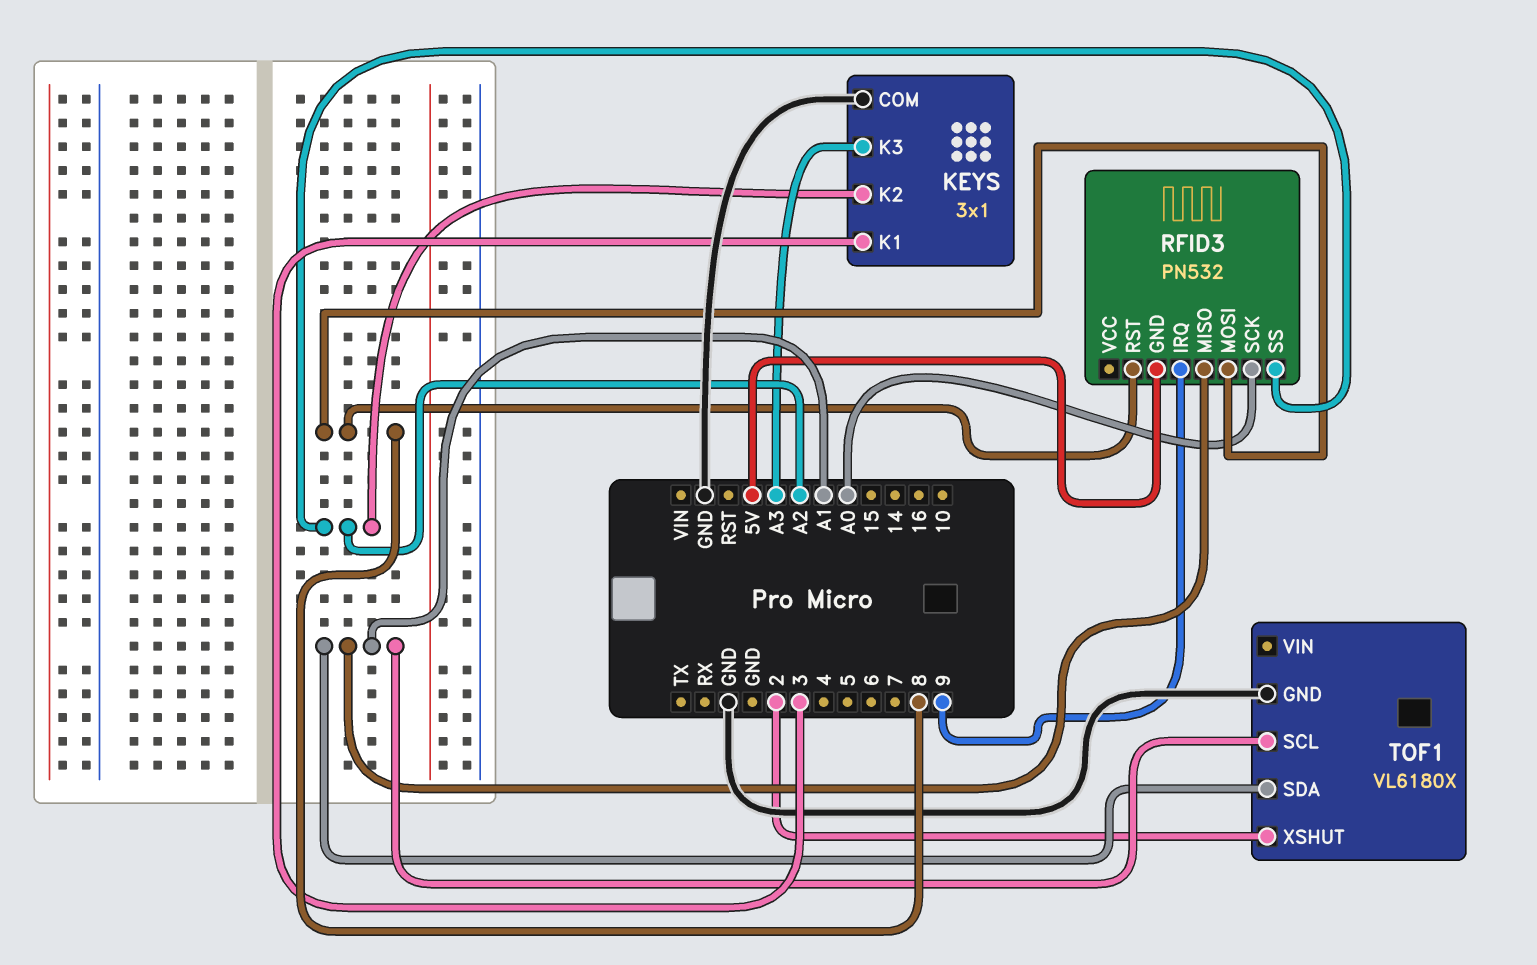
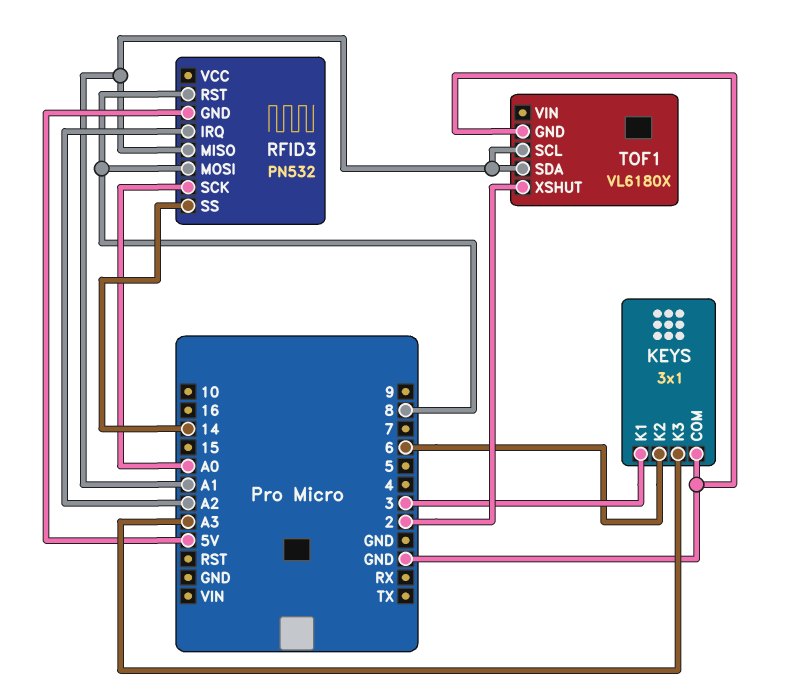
KEYS pin K2: A2 -> 6
RFID3 pin IRQ: 9 -> A2
RFID3 pin SS: A2 -> 14

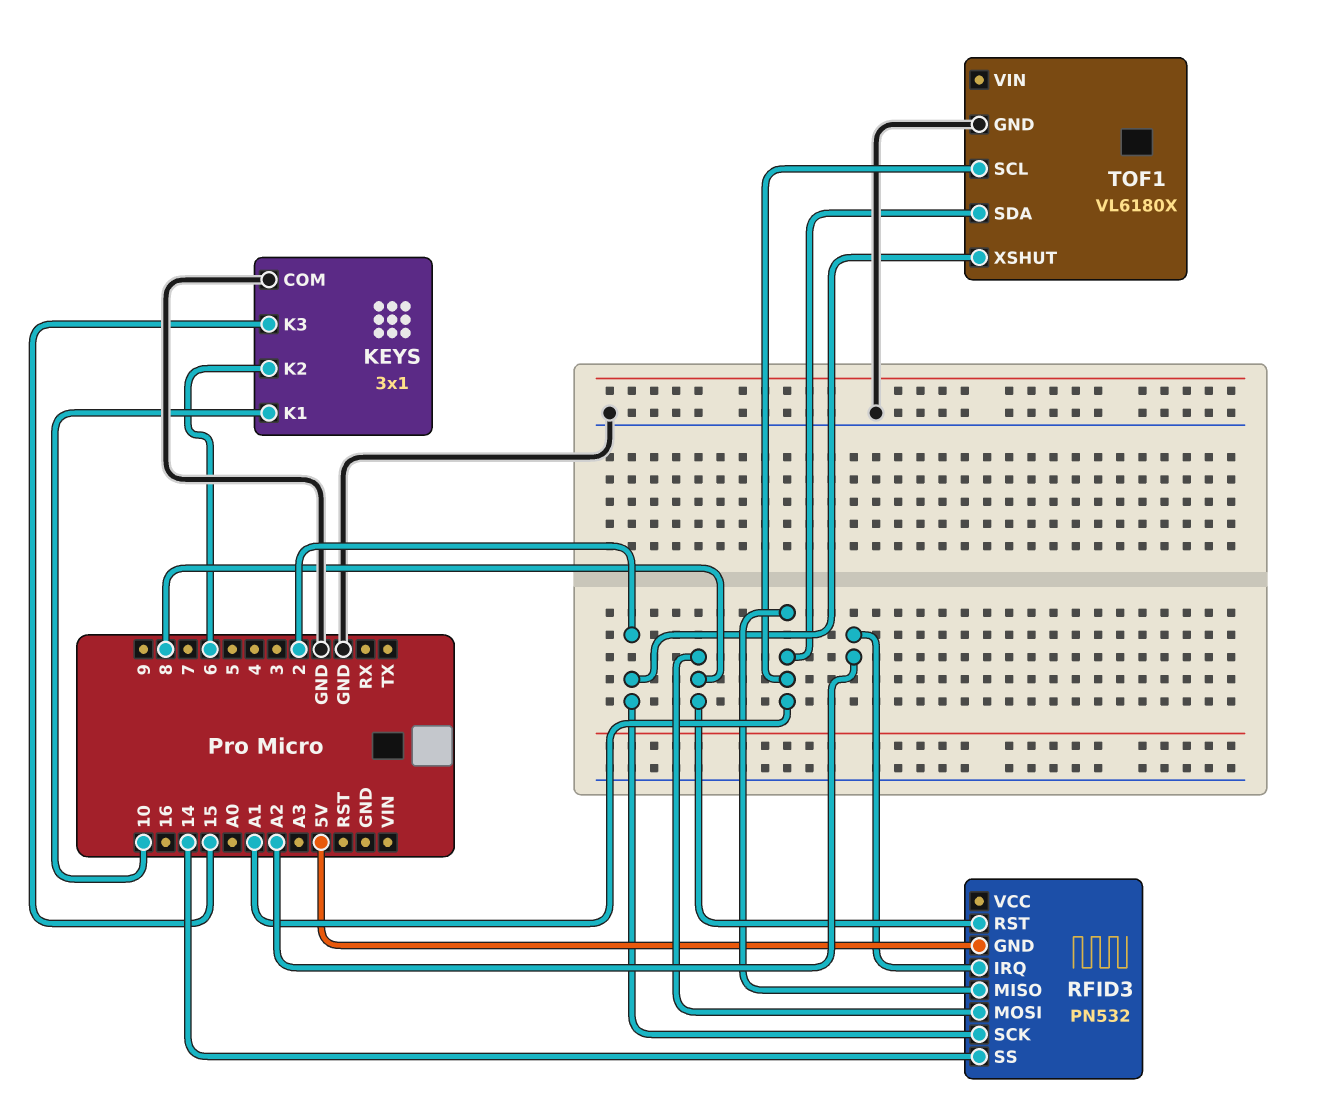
KEYS pin K1: 3 -> 10
KEYS pin K3: A3 -> 15
RFID3 pin SCK: A0 -> 2

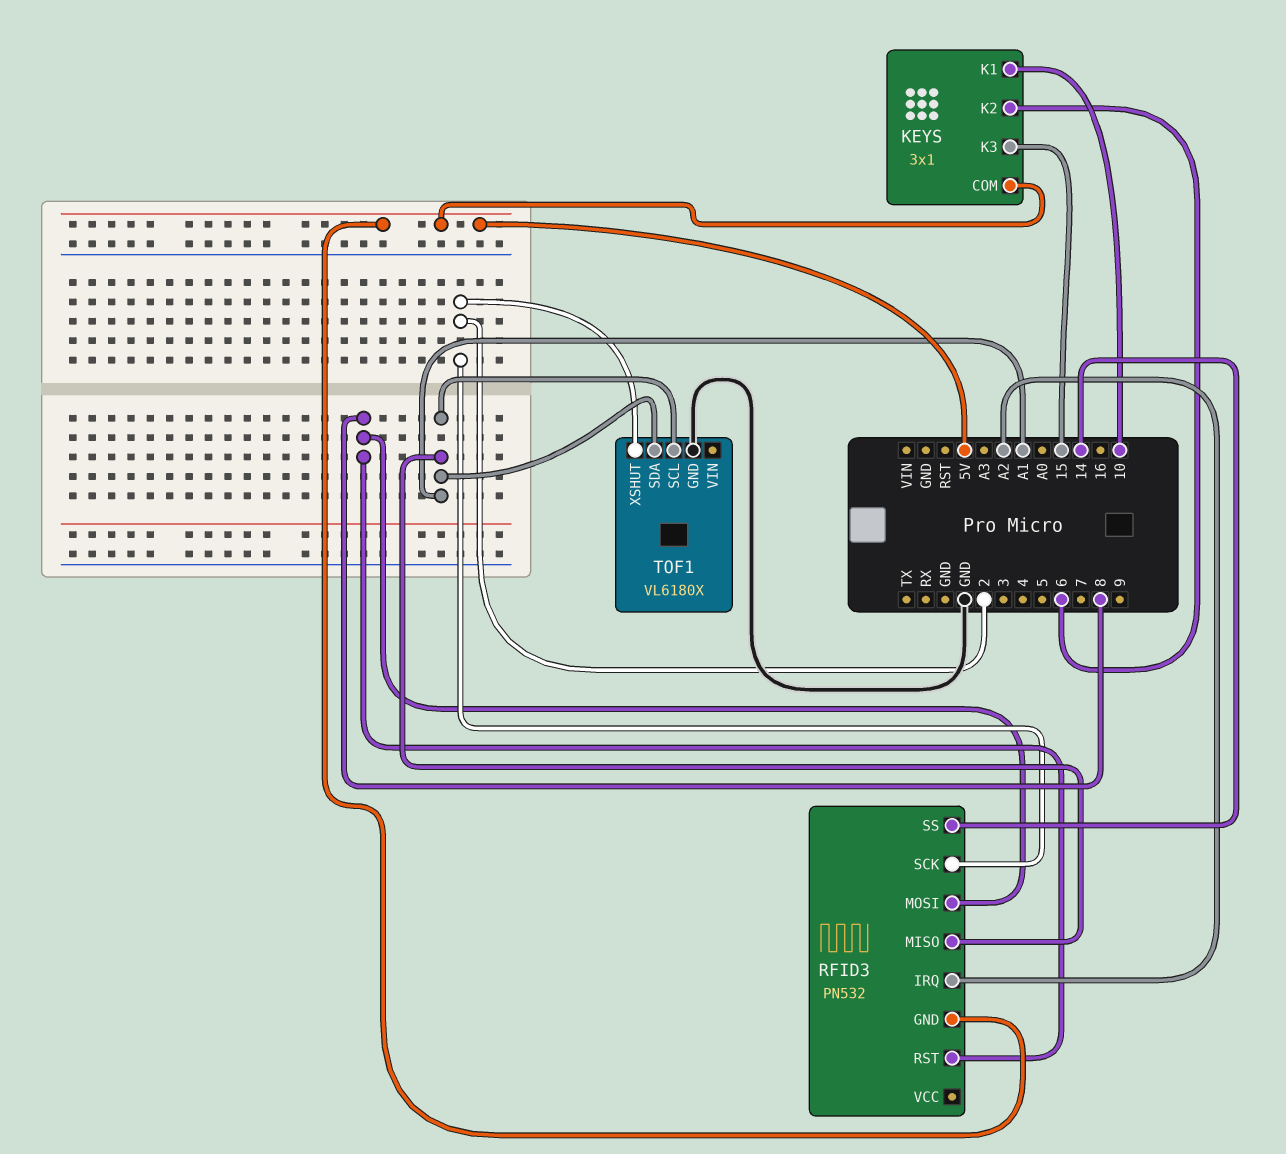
KEYS pin COM: GND -> 5V

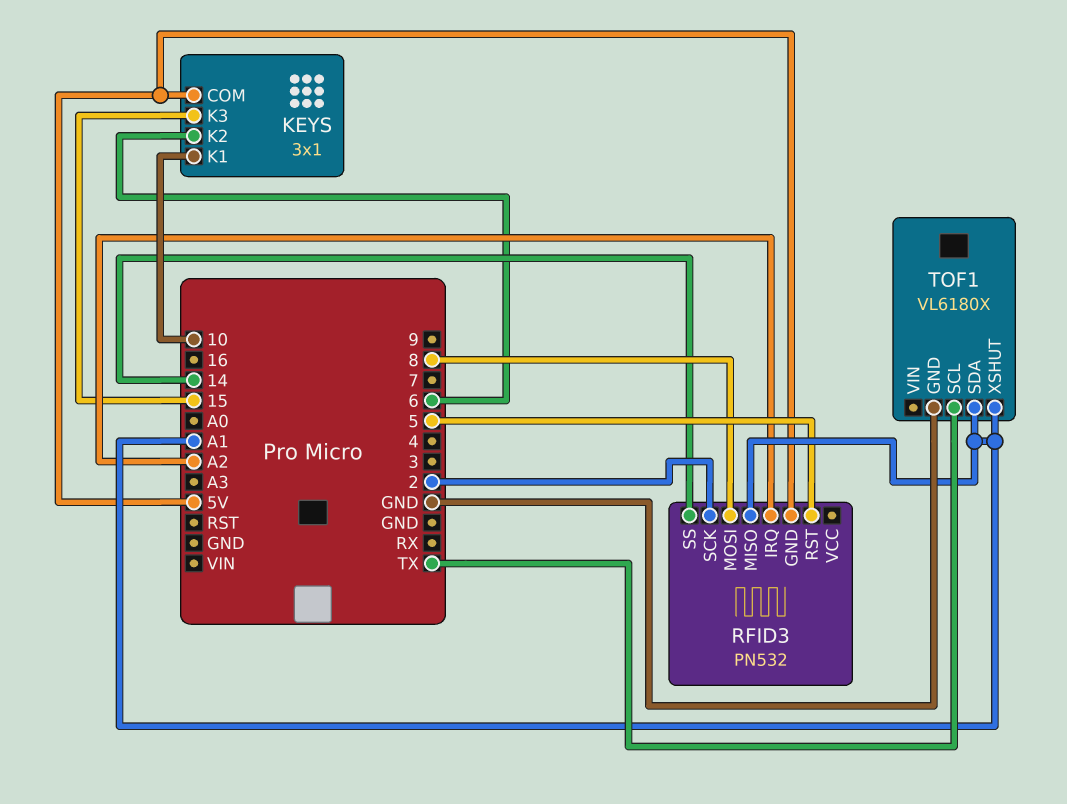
RFID3 pin RST: 8 -> 5
TOF1 pin SCL: A1 -> TX
TOF1 pin XSHUT: 2 -> A1

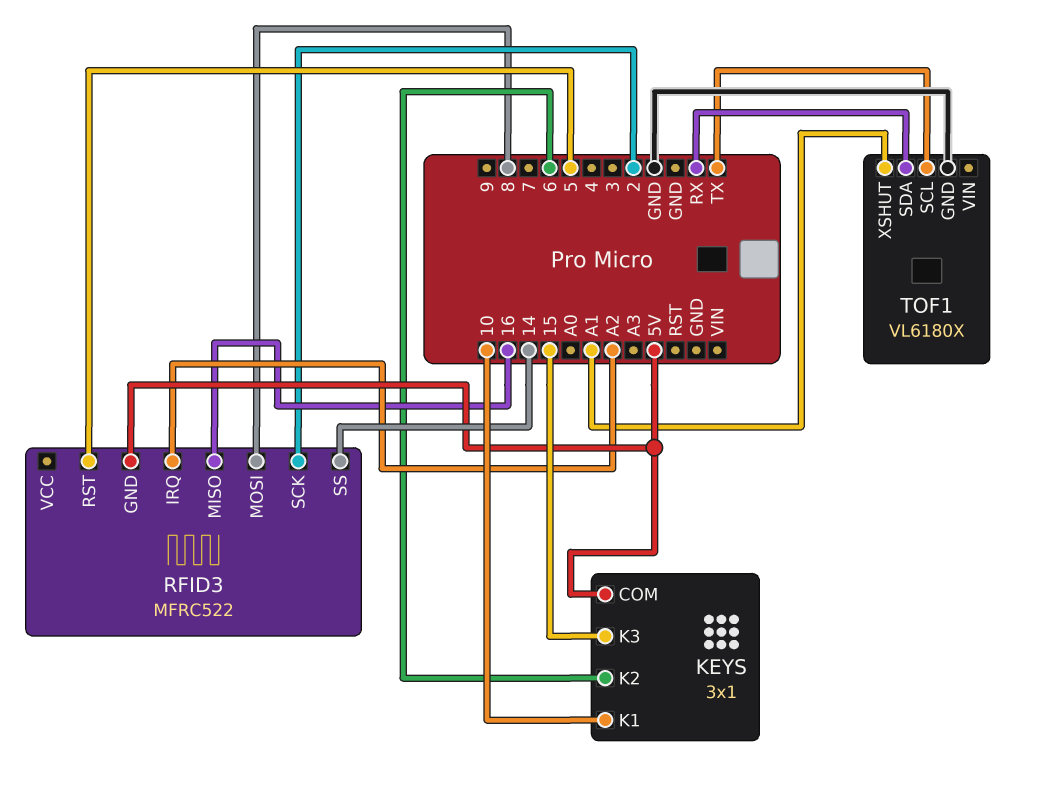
RFID3: PN532 -> MFRC522
RFID3 pin MISO: A1 -> 16
TOF1 pin SDA: A1 -> RX

